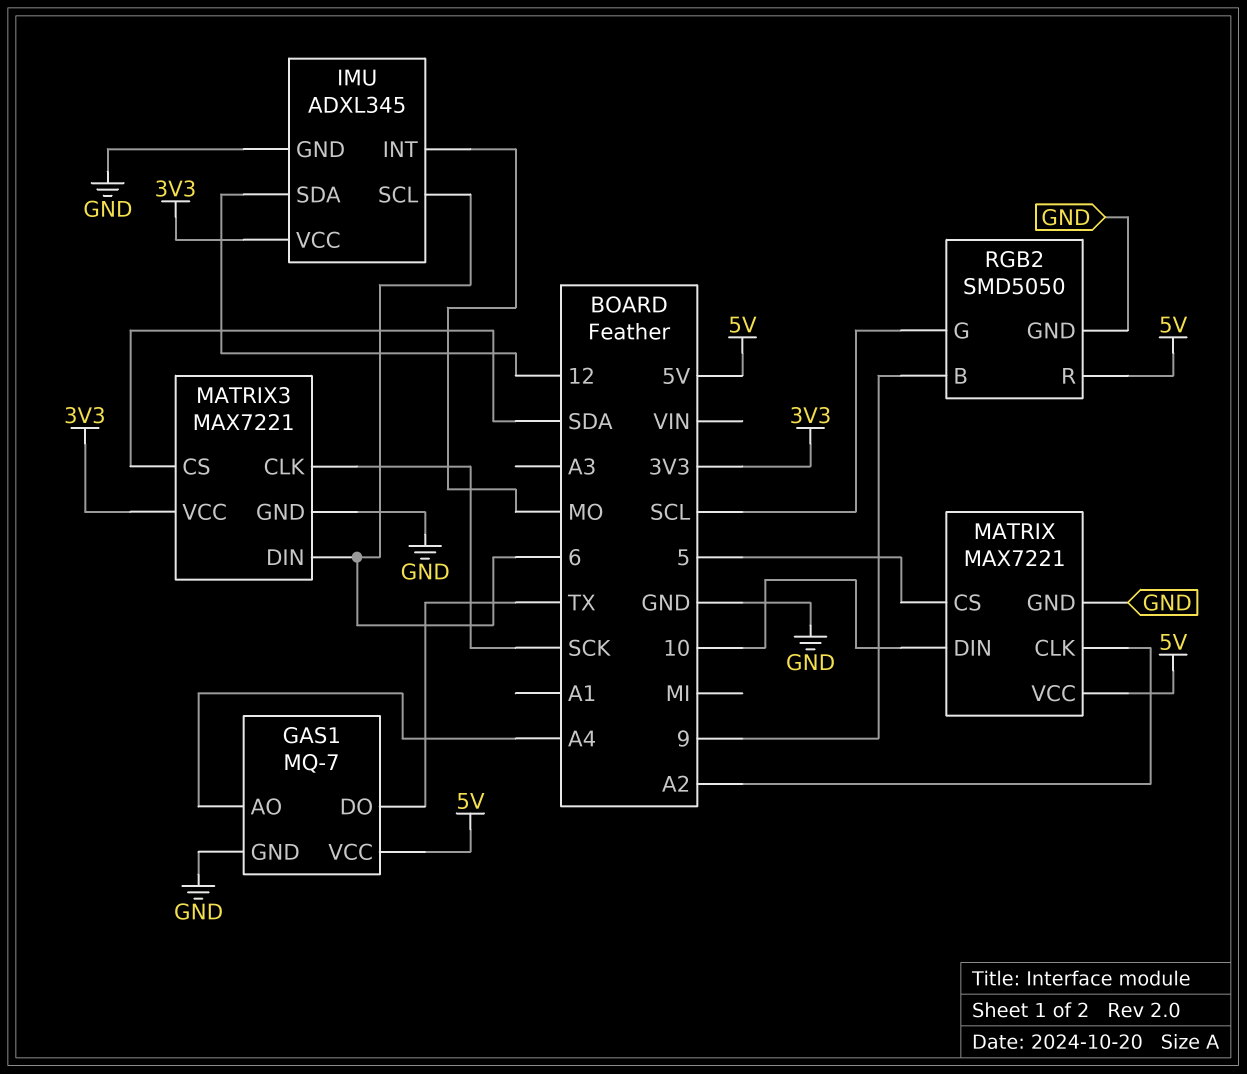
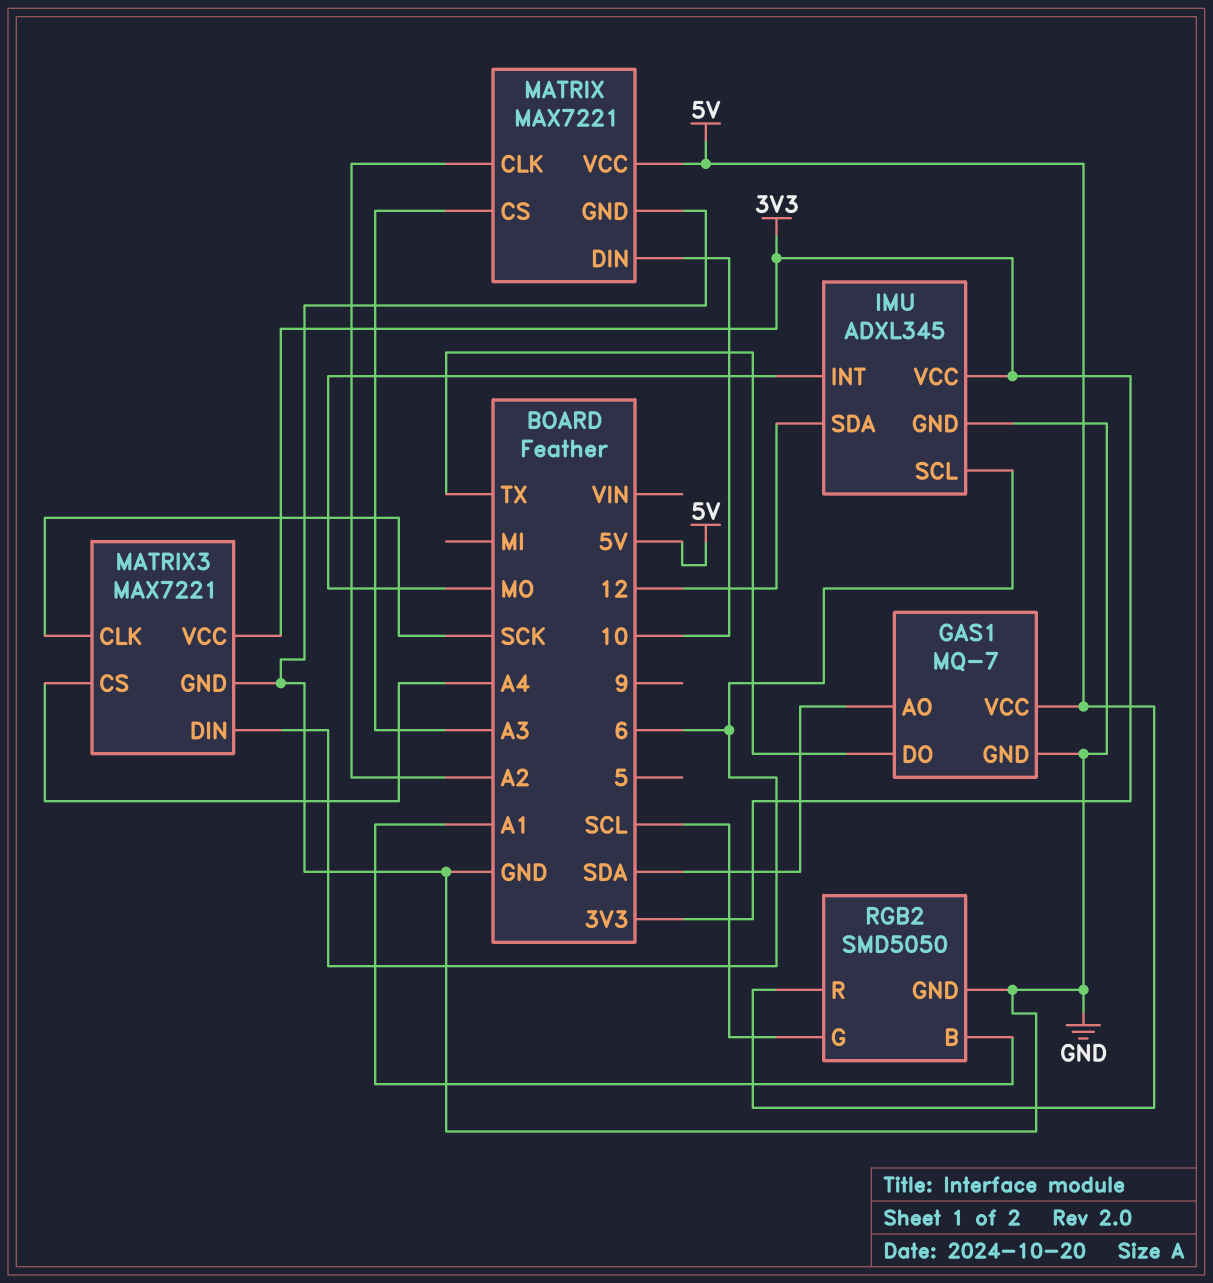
GAS1 pin AO: A4 -> SDA
MATRIX pin CS: 5 -> A3
MATRIX3 pin CS: SDA -> A4
RGB2 pin B: 9 -> A1

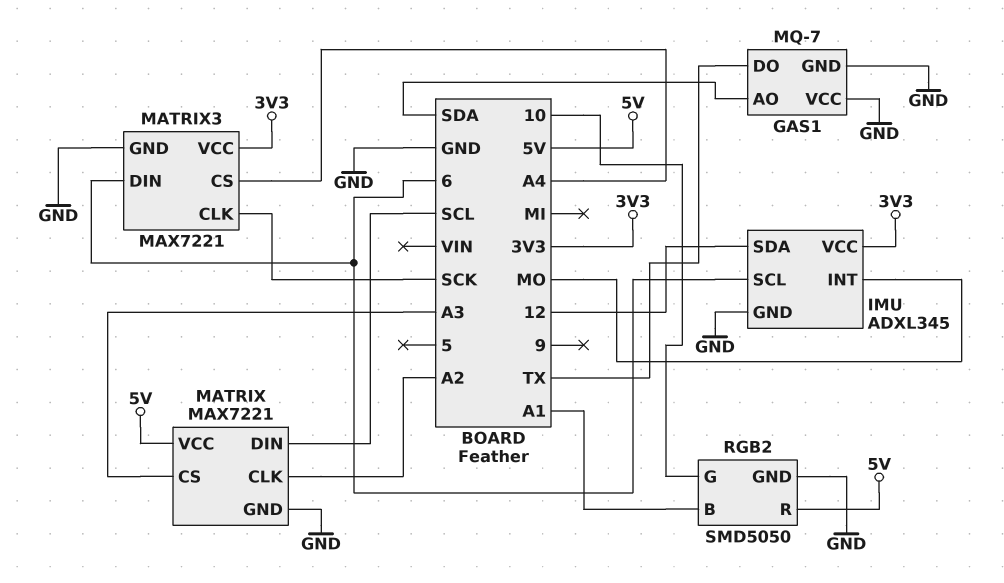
GAS1 pin VCC: 5V -> GND
MATRIX pin DIN: 10 -> SCL
RGB2 pin G: SCL -> 10

